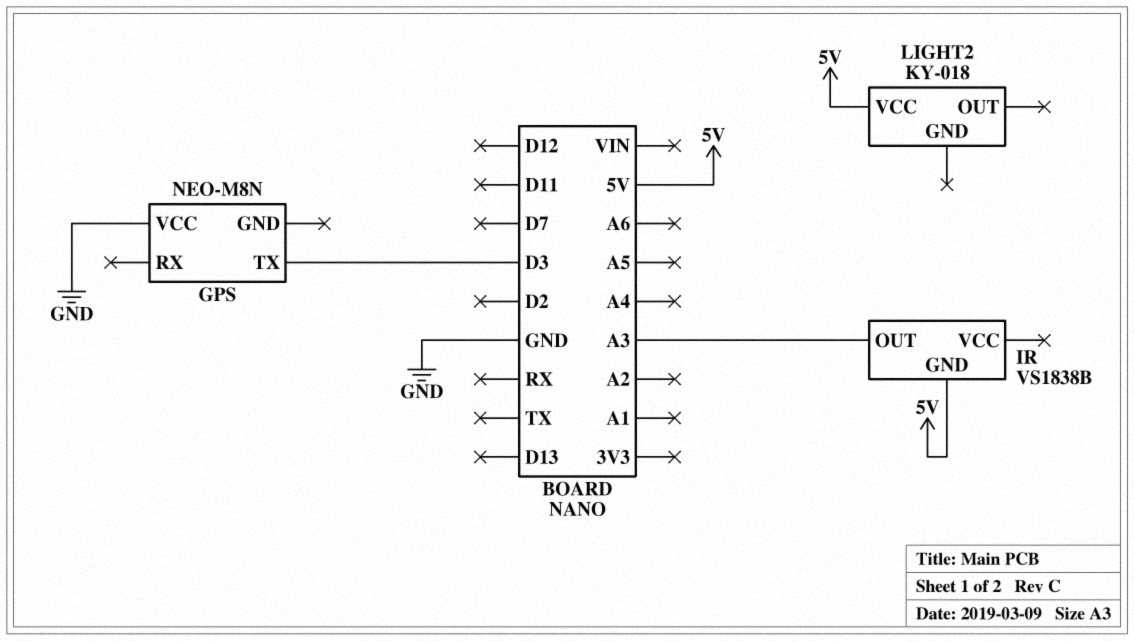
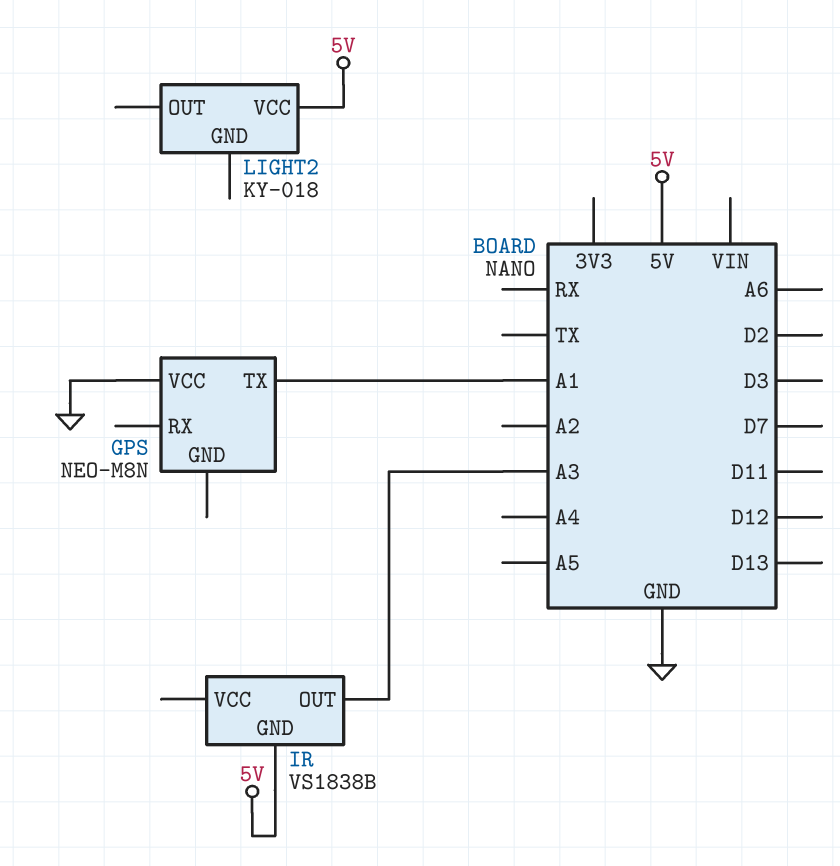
GPS pin TX: D3 -> A1

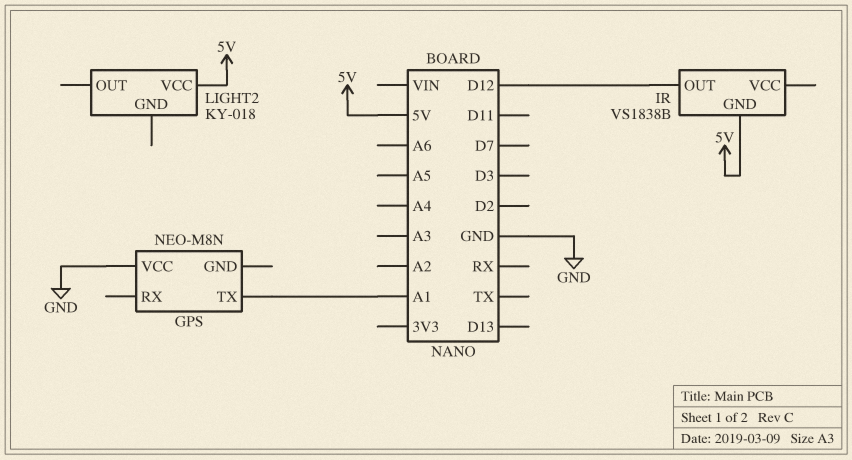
IR pin OUT: A3 -> D12

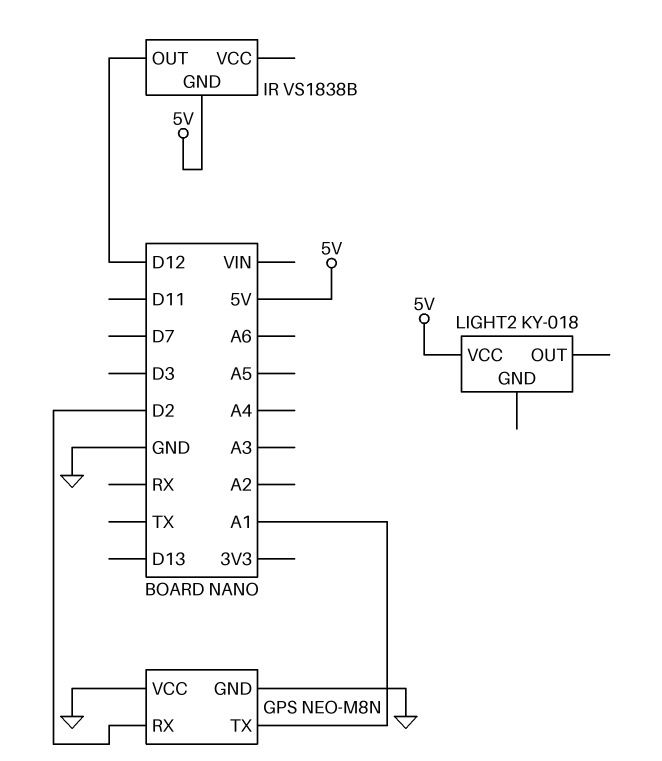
GPS pin GND: none -> GND
GPS pin RX: none -> D2

